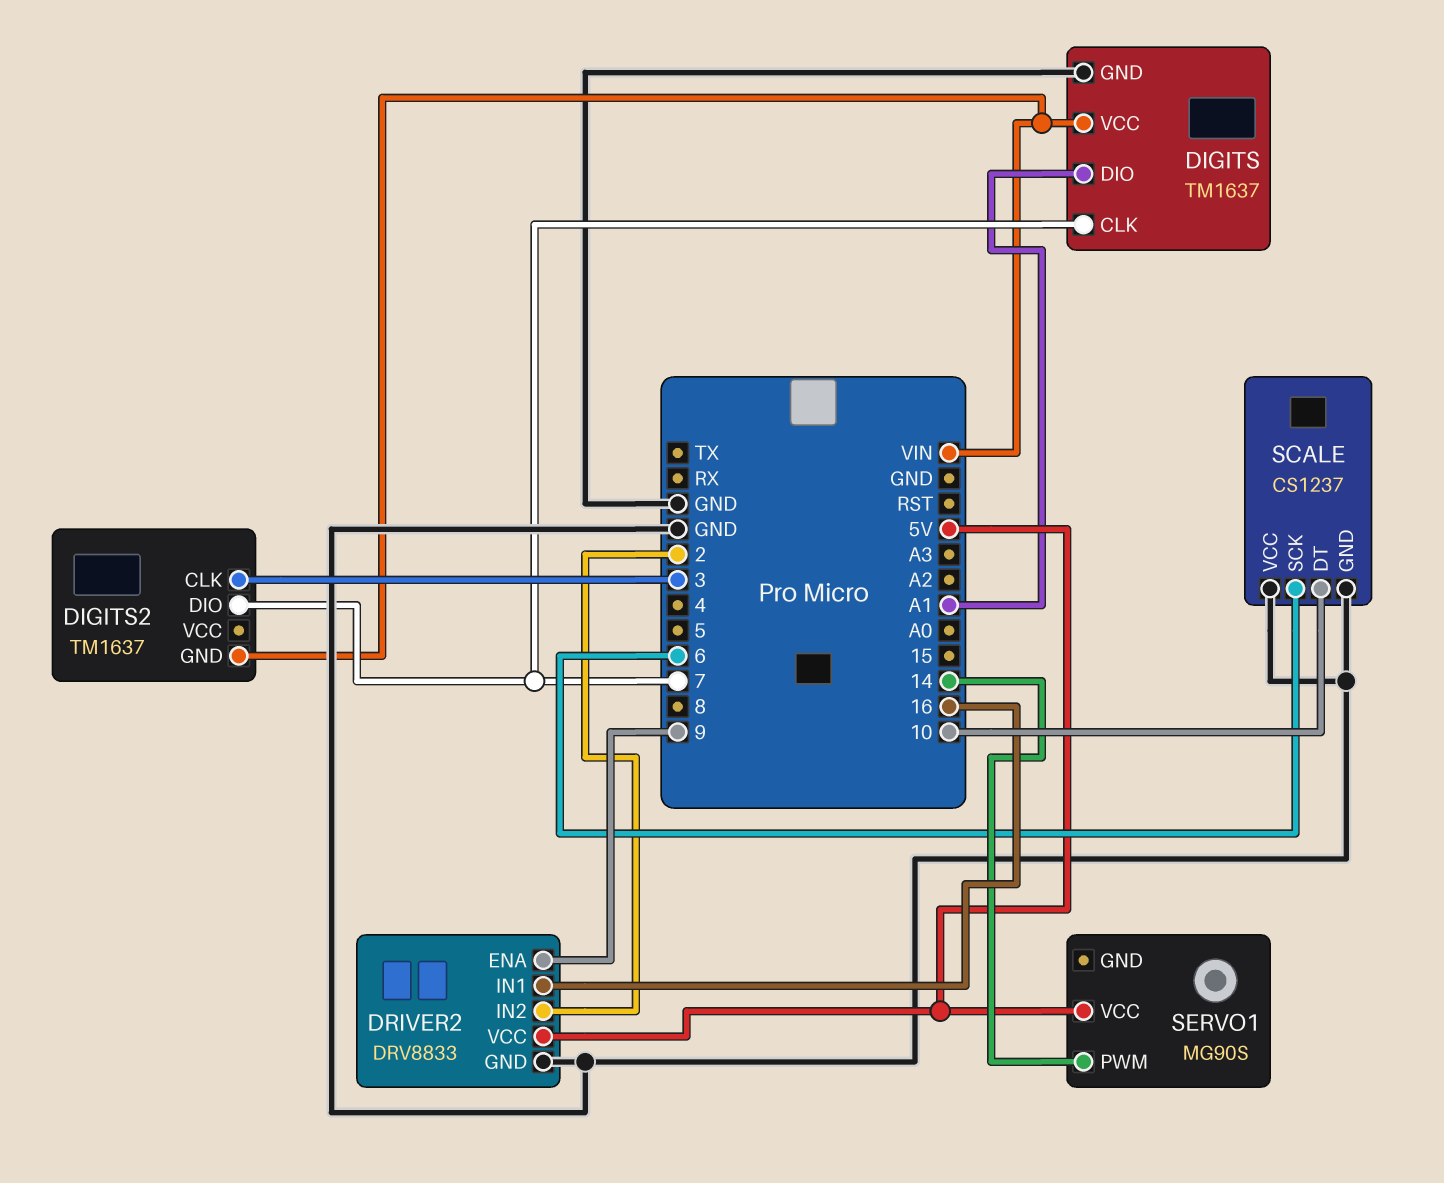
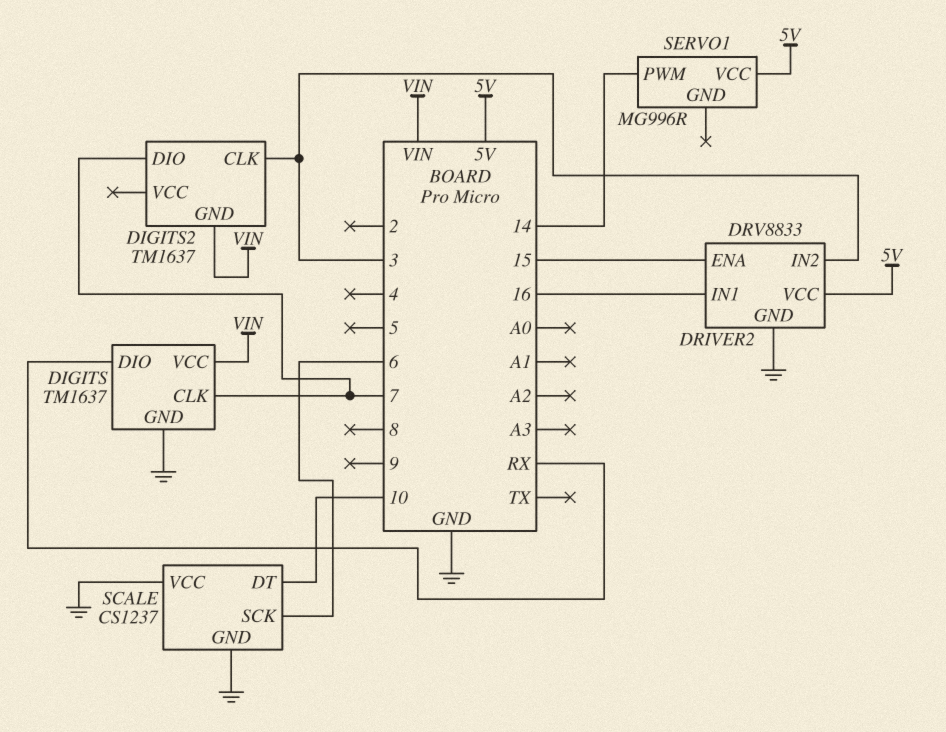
DIGITS pin DIO: A1 -> RX
DRIVER2 pin ENA: 9 -> 15
DRIVER2 pin IN2: 2 -> 3
SERVO1: MG90S -> MG996R

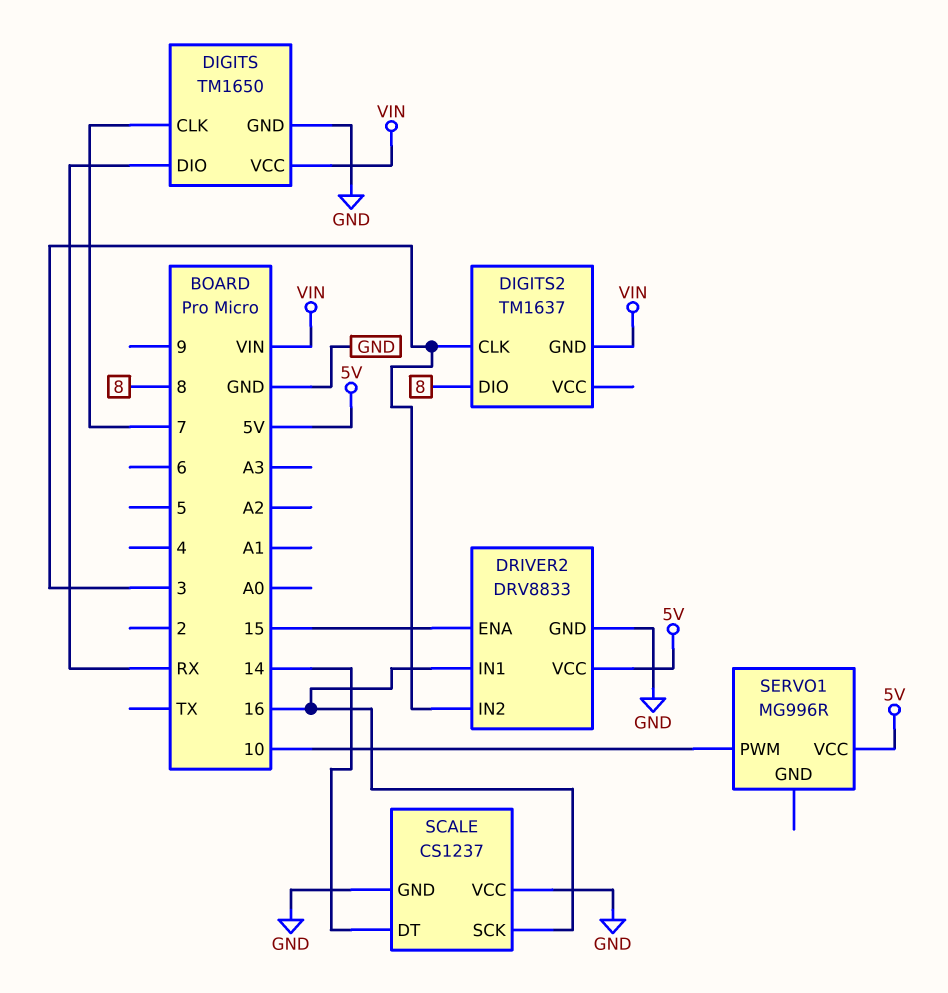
DIGITS: TM1637 -> TM1650
DIGITS2 pin DIO: 7 -> 8
SCALE pin DT: 10 -> 14
SCALE pin SCK: 6 -> 16
SERVO1 pin PWM: 14 -> 10

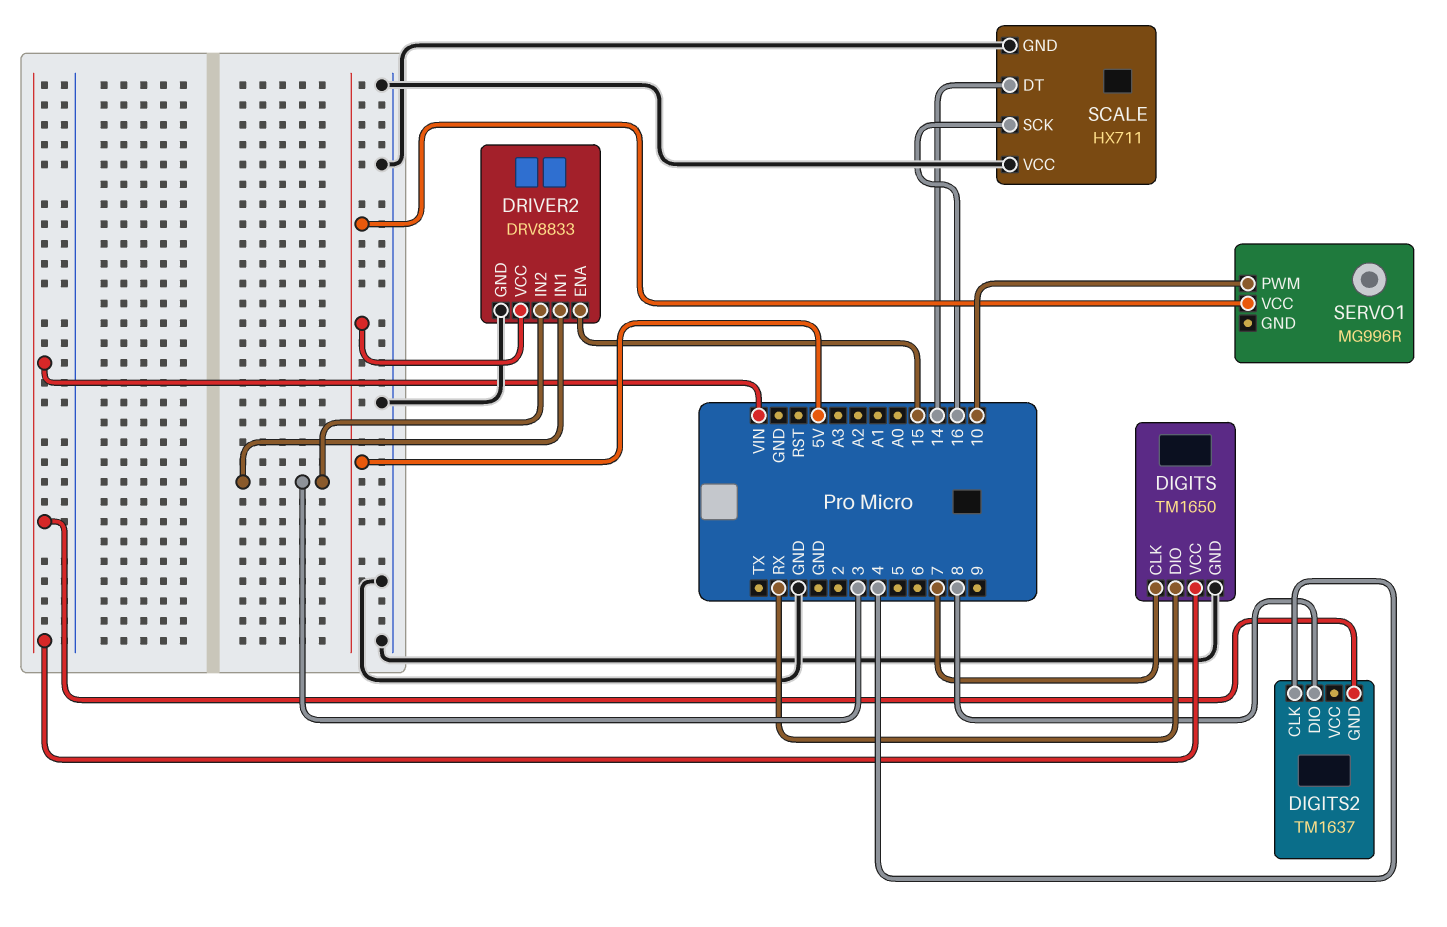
DIGITS2 pin CLK: 3 -> 4
DRIVER2 pin IN1: 16 -> 3
SCALE: CS1237 -> HX711

